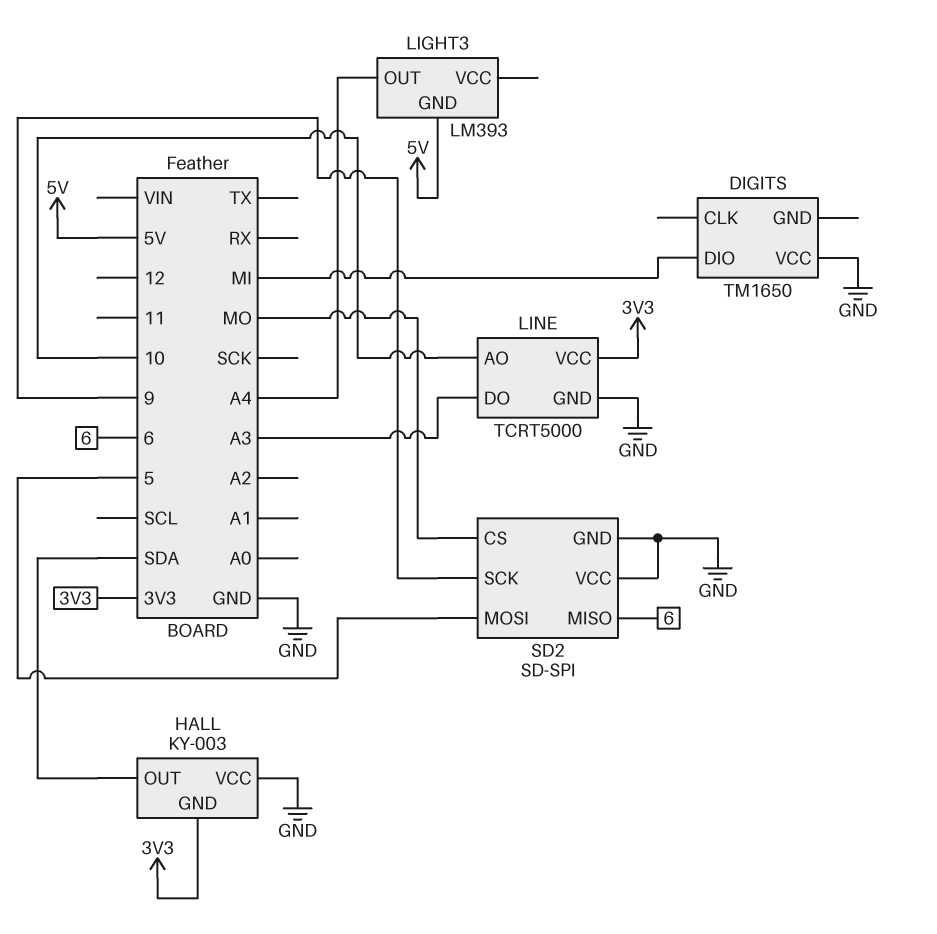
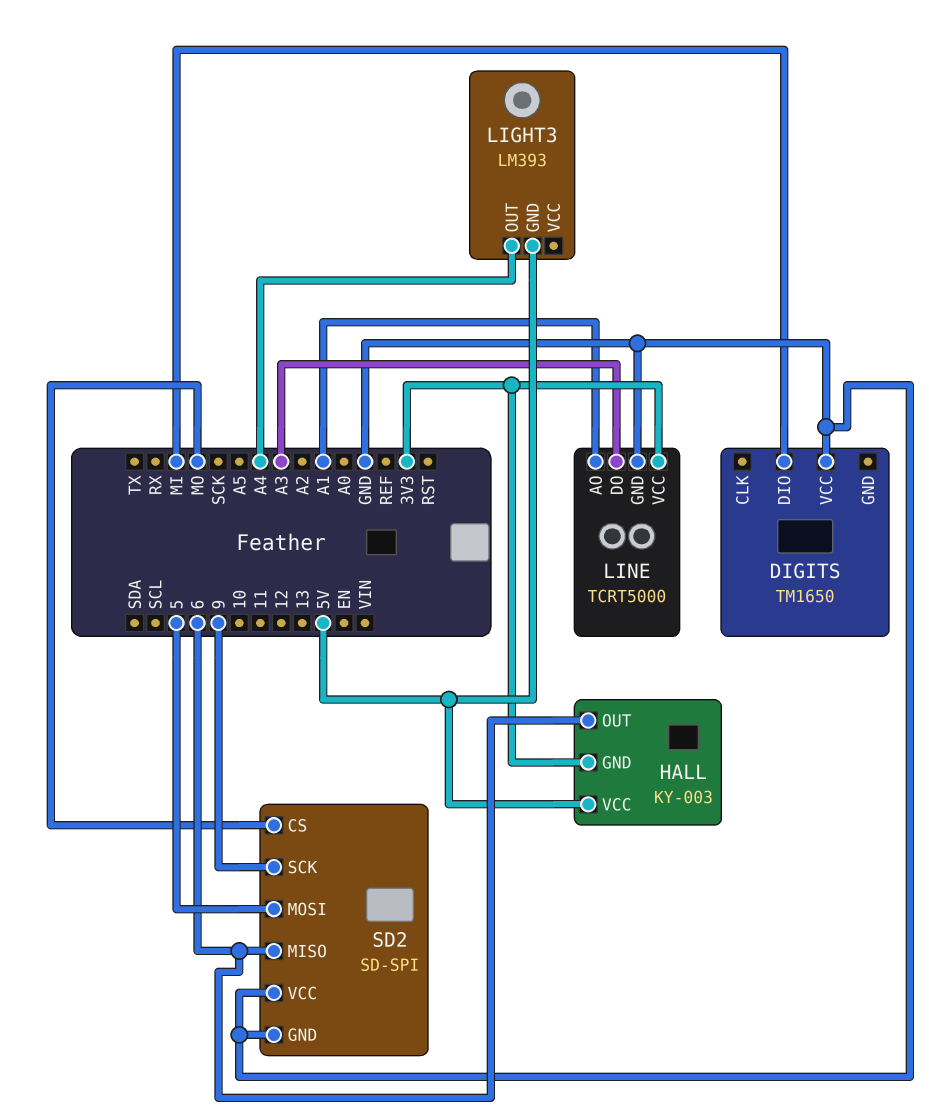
HALL pin OUT: SDA -> 6
HALL pin VCC: GND -> 5V
LINE pin AO: 10 -> A1

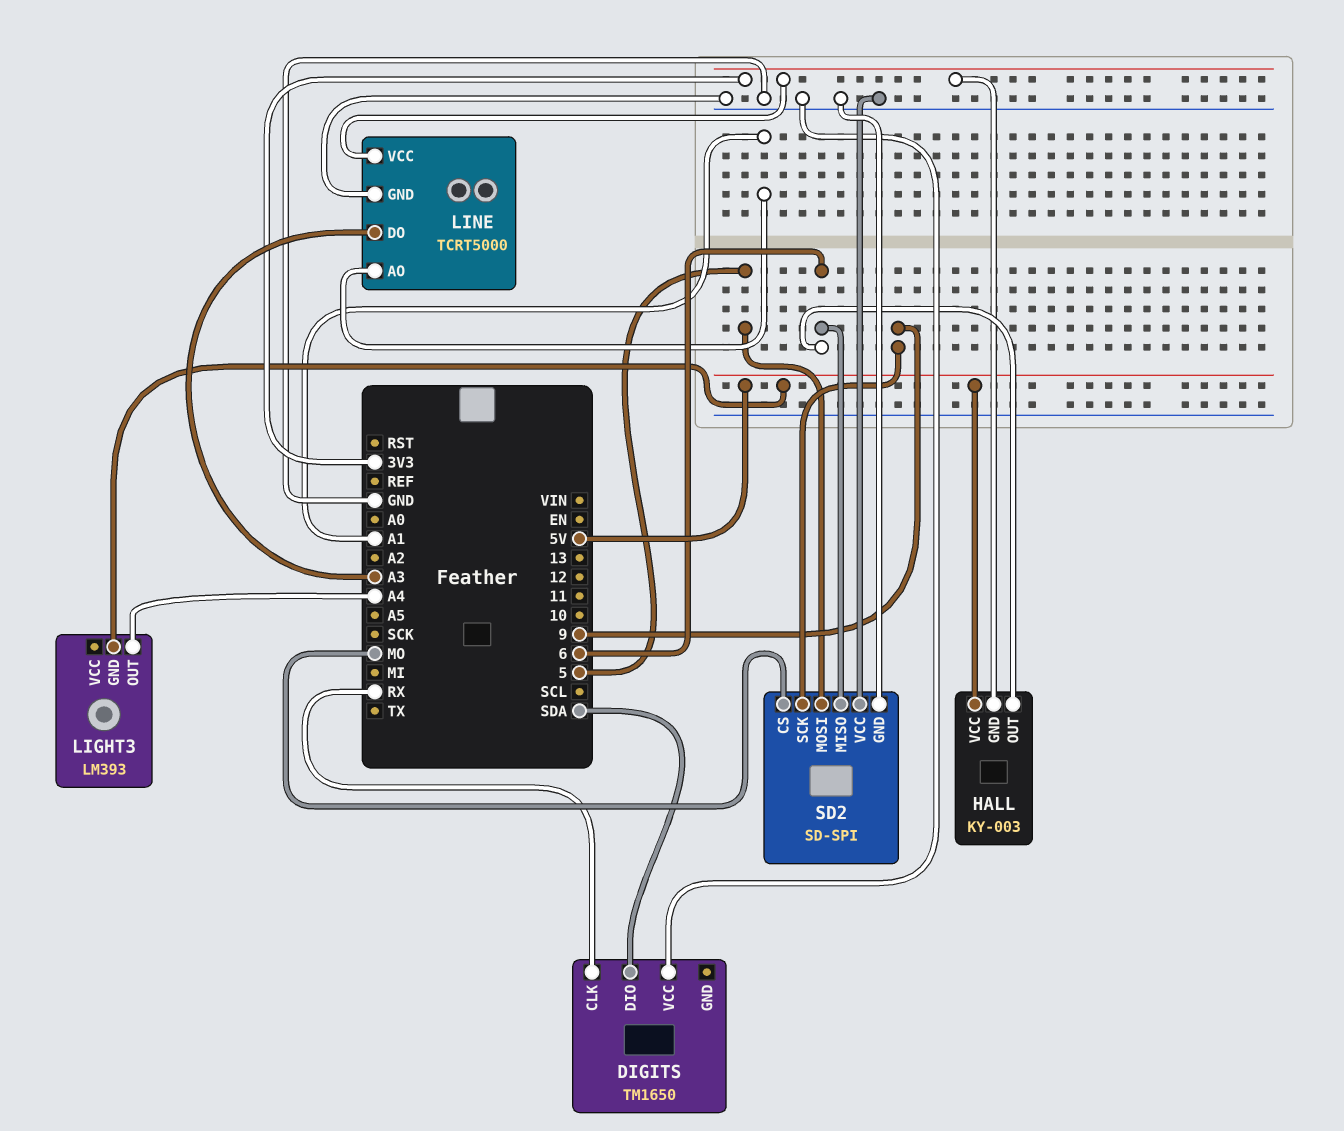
DIGITS pin CLK: none -> RX
DIGITS pin DIO: MI -> SDA

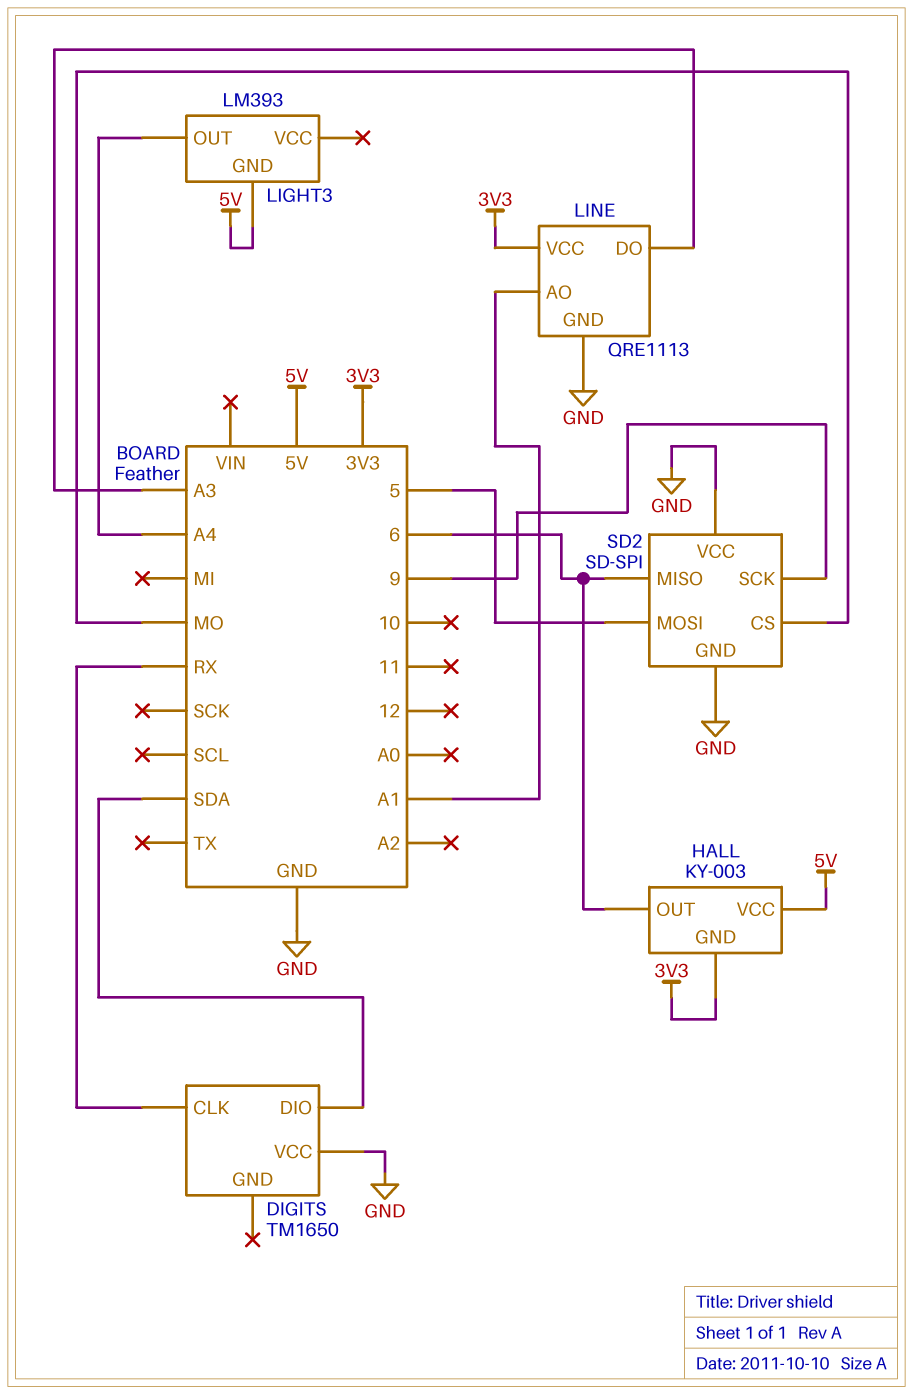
LINE: TCRT5000 -> QRE1113

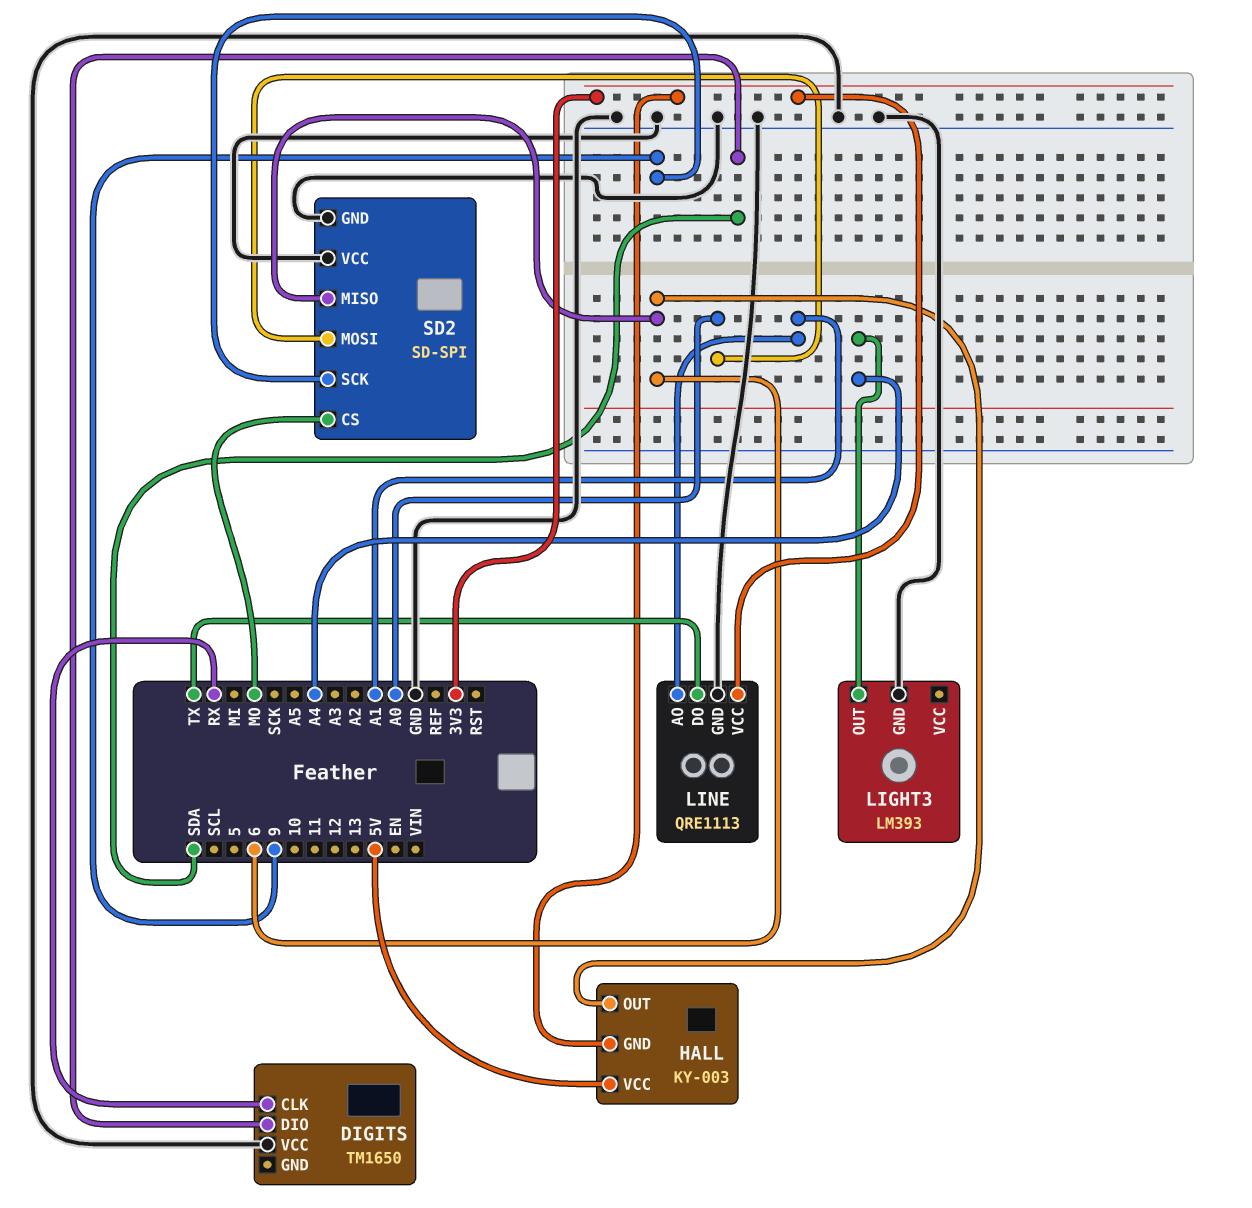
LIGHT3 pin GND: 5V -> GND
LINE pin DO: A3 -> TX
SD2 pin MOSI: 5 -> A0

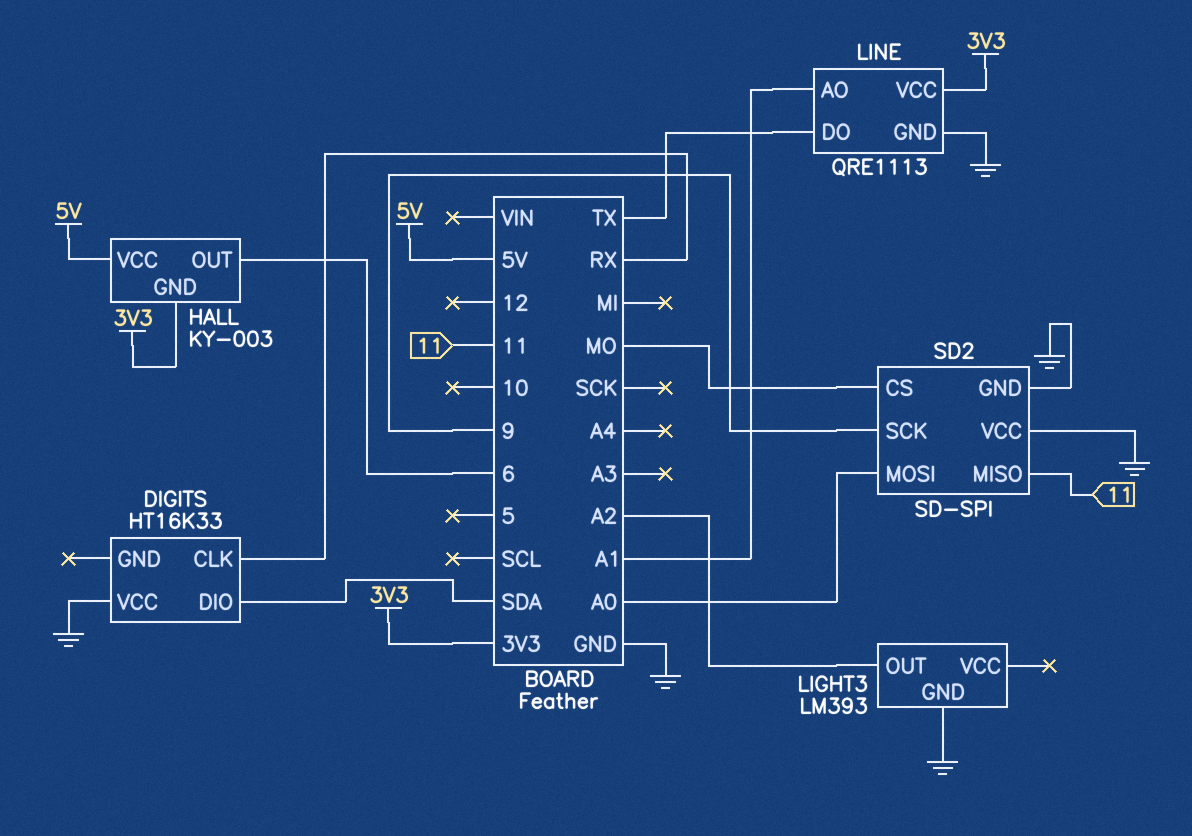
DIGITS: TM1650 -> HT16K33
LIGHT3 pin OUT: A4 -> A2
SD2 pin MISO: 6 -> 11

